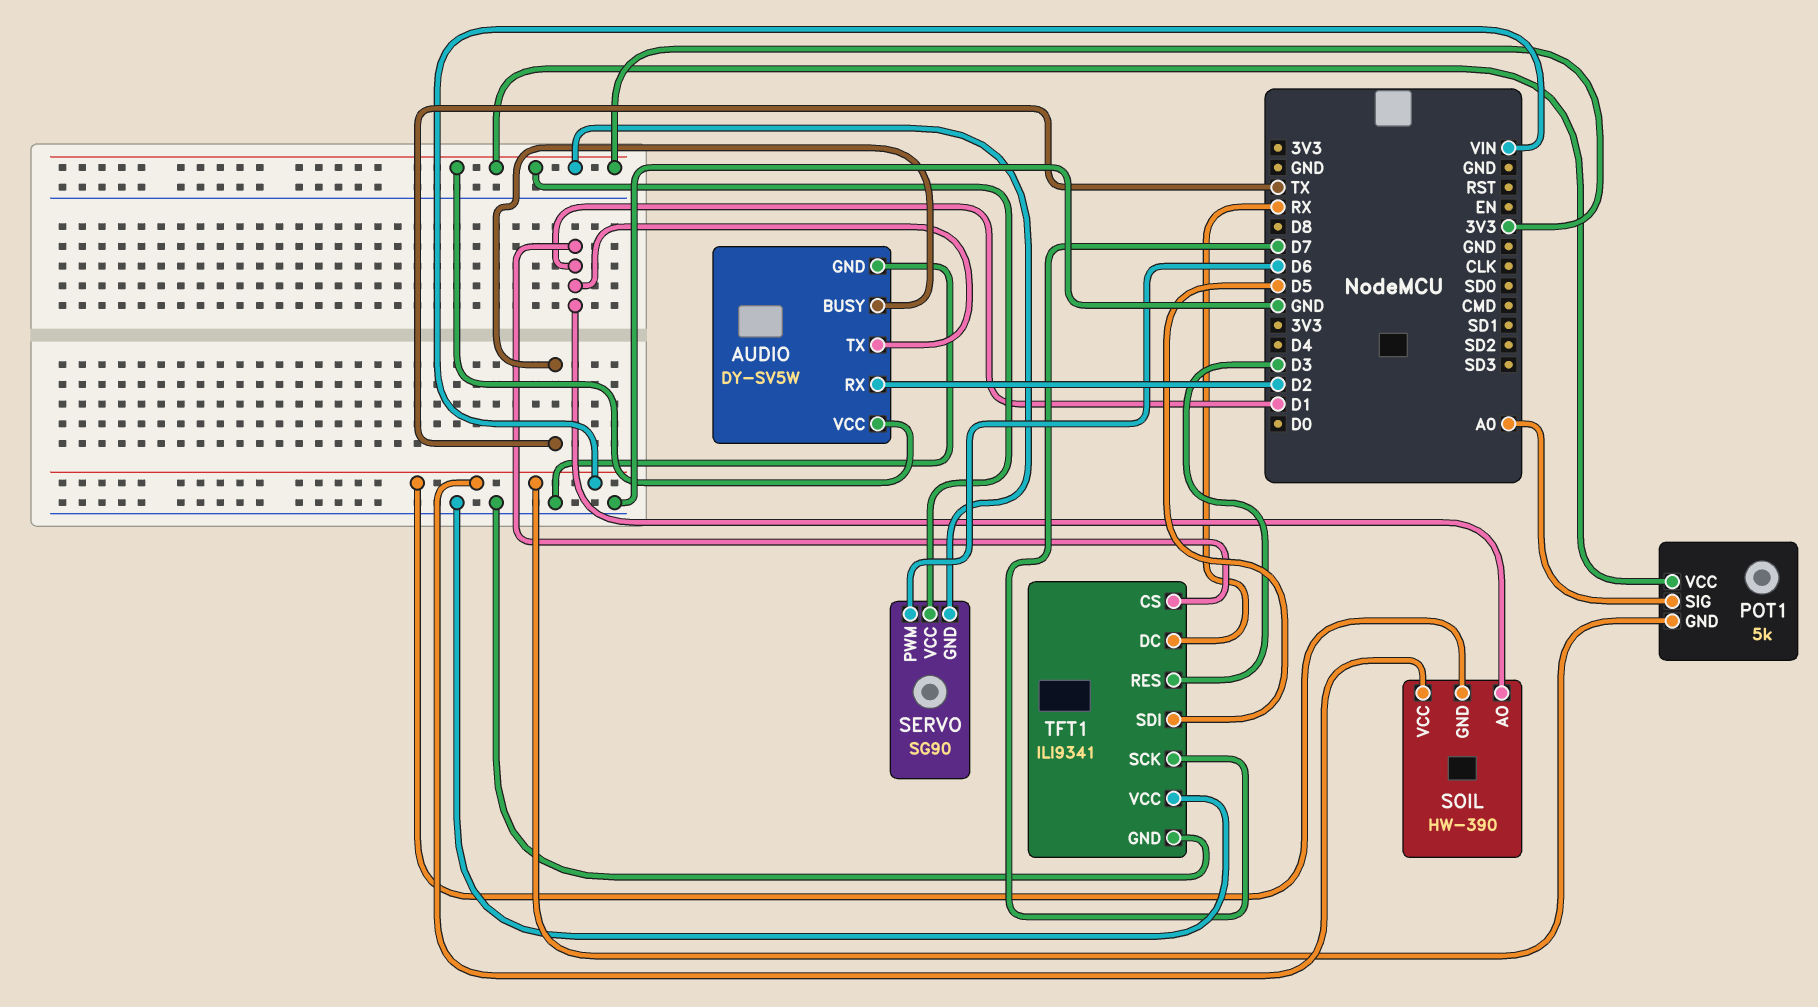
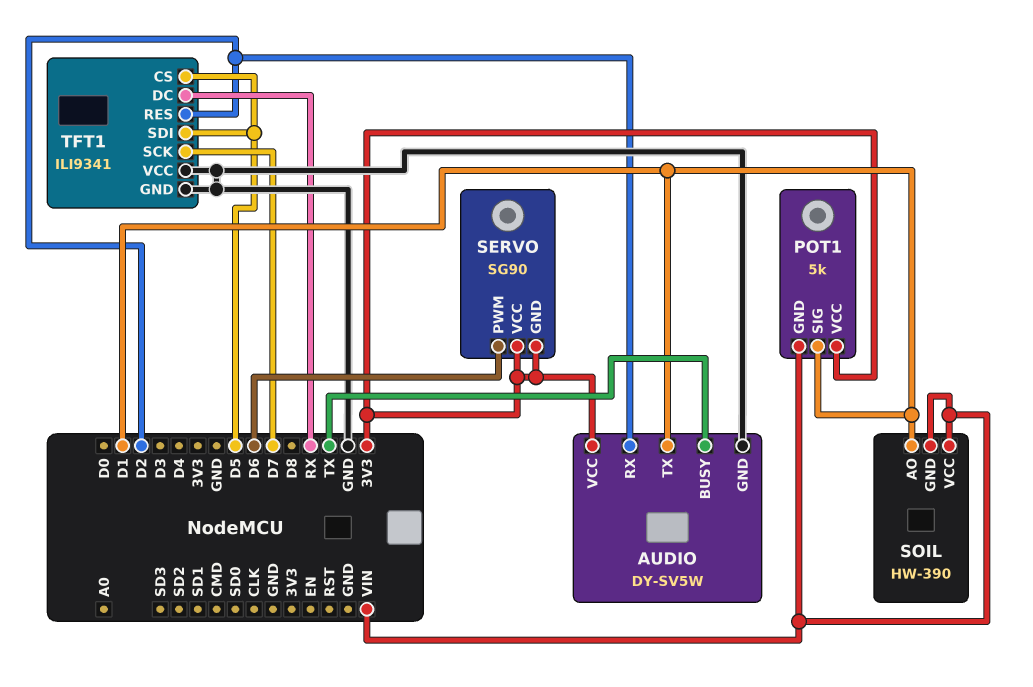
POT1 pin SIG: A0 -> D1
TFT1 pin CS: D1 -> D5
TFT1 pin RES: D3 -> D2

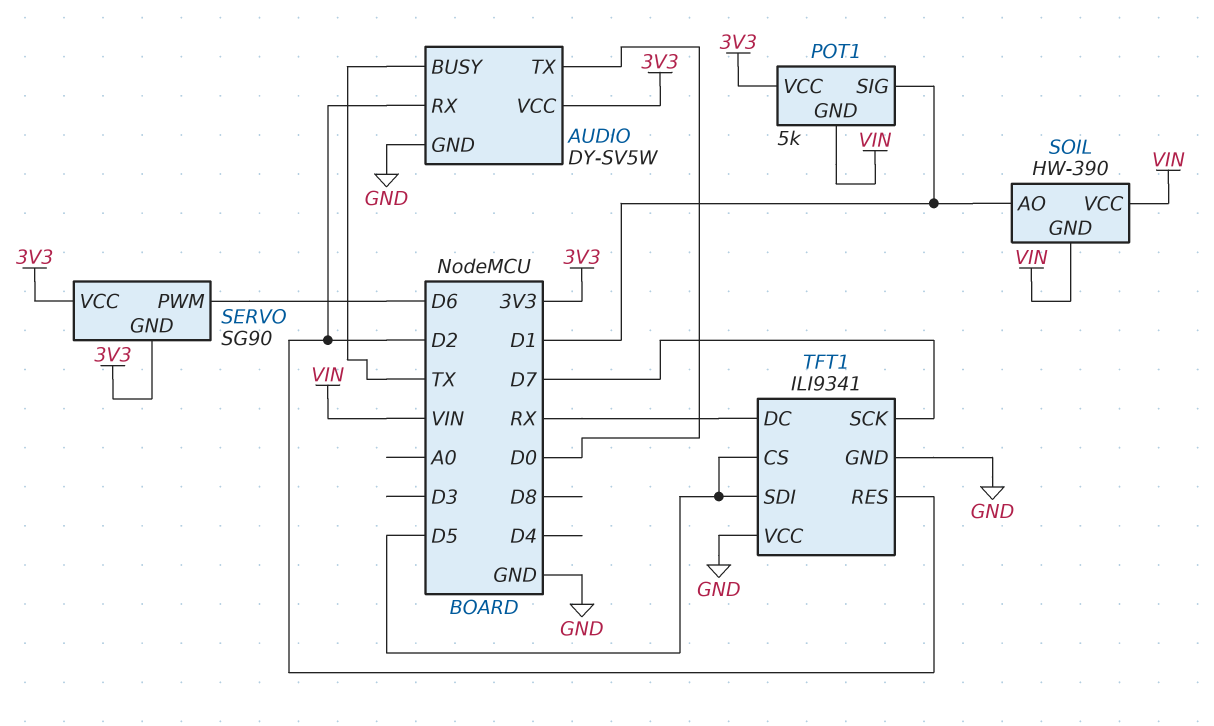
AUDIO pin TX: D1 -> D0

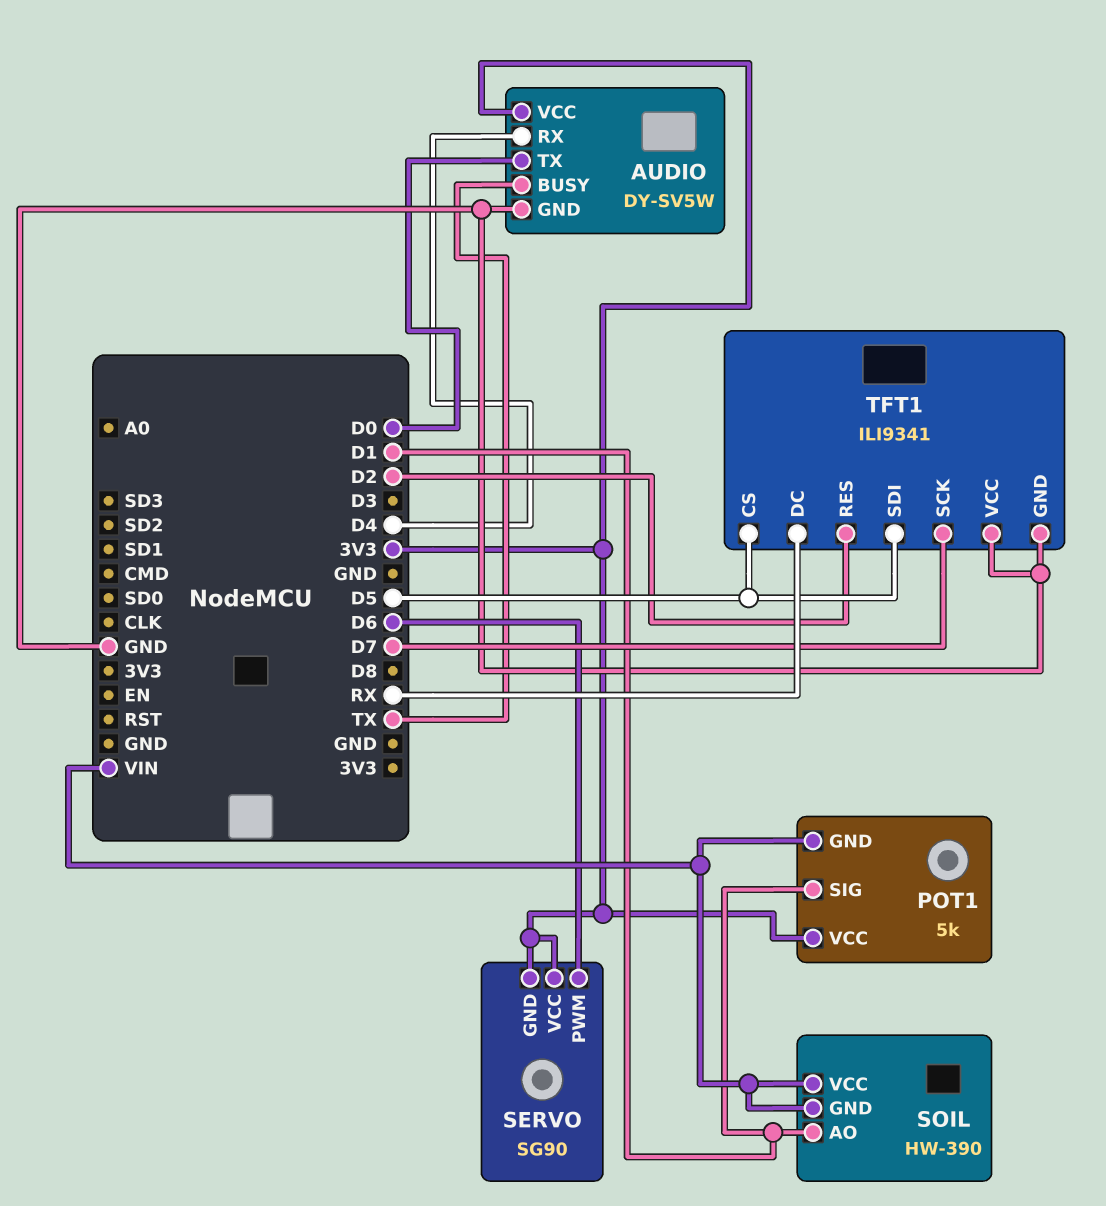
AUDIO pin RX: D2 -> D4

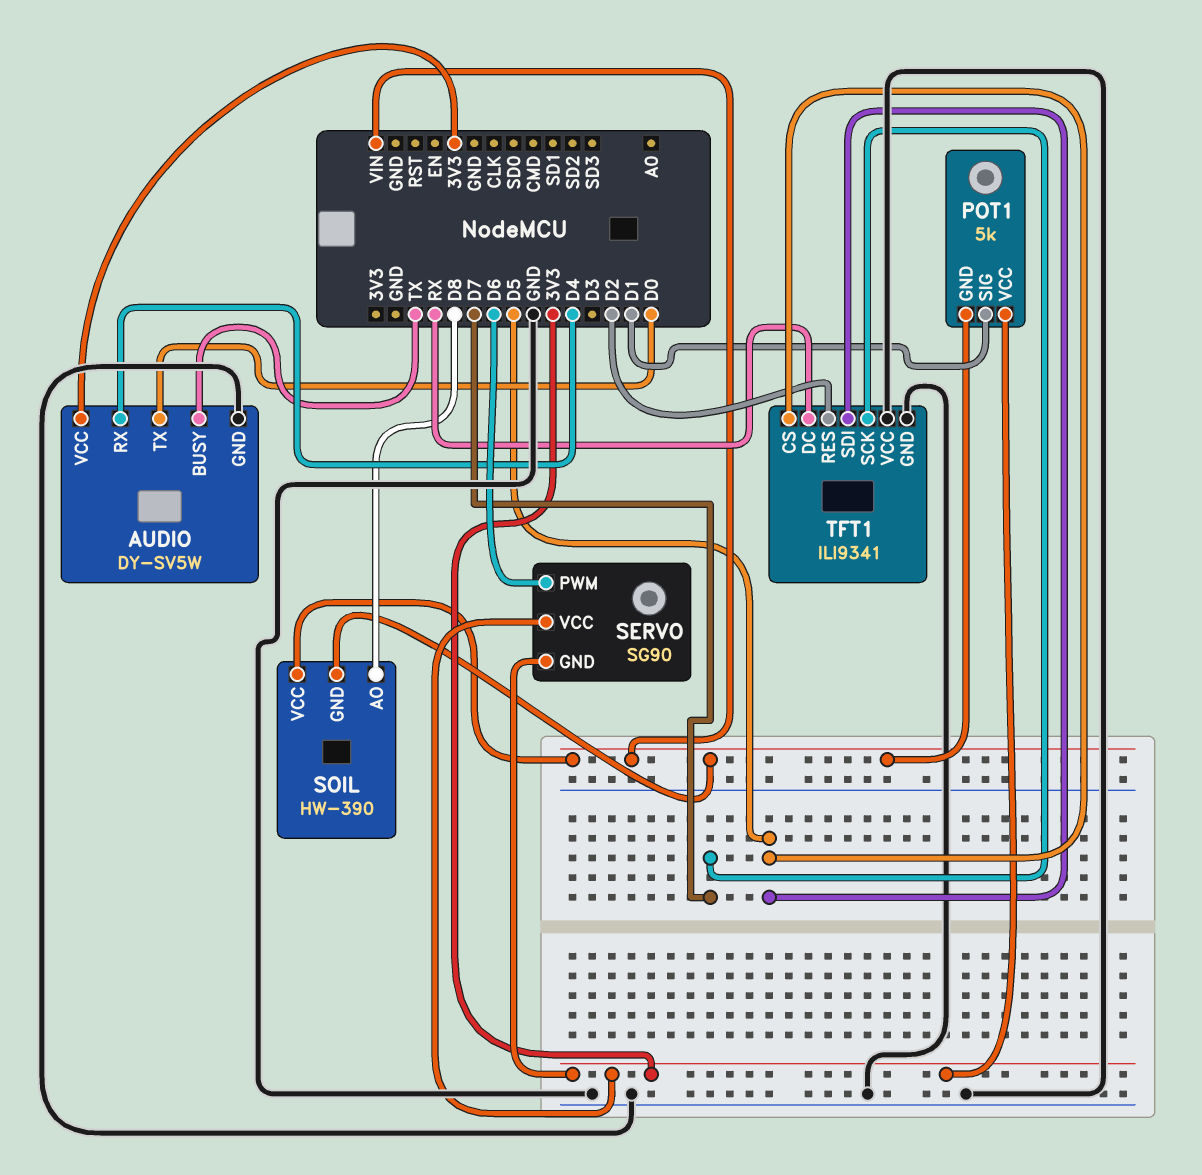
SOIL pin AO: D1 -> D8

